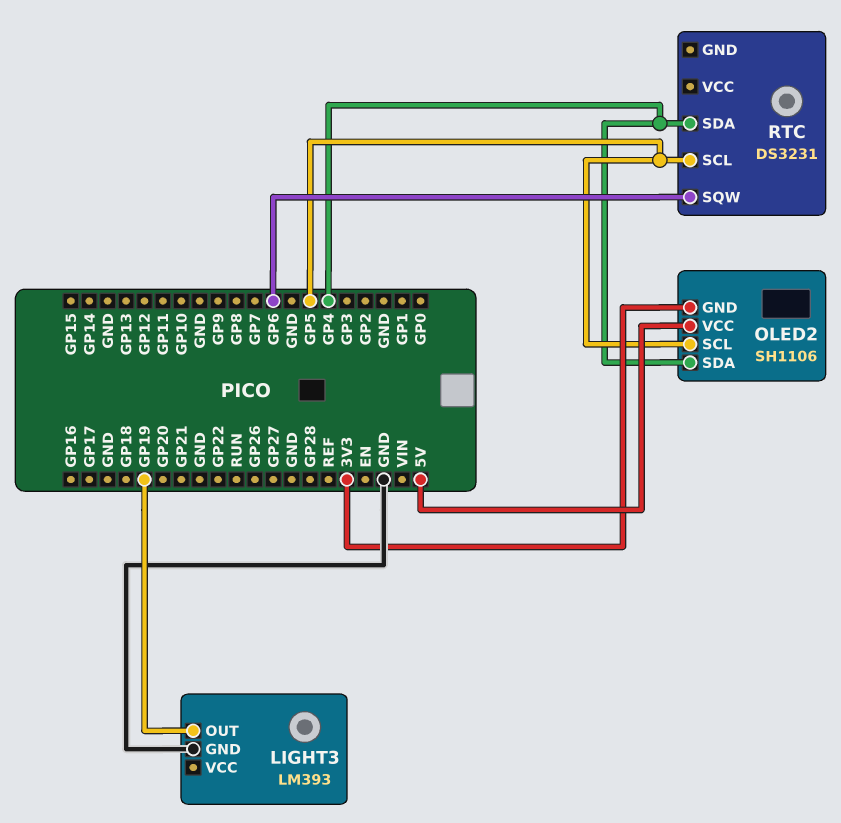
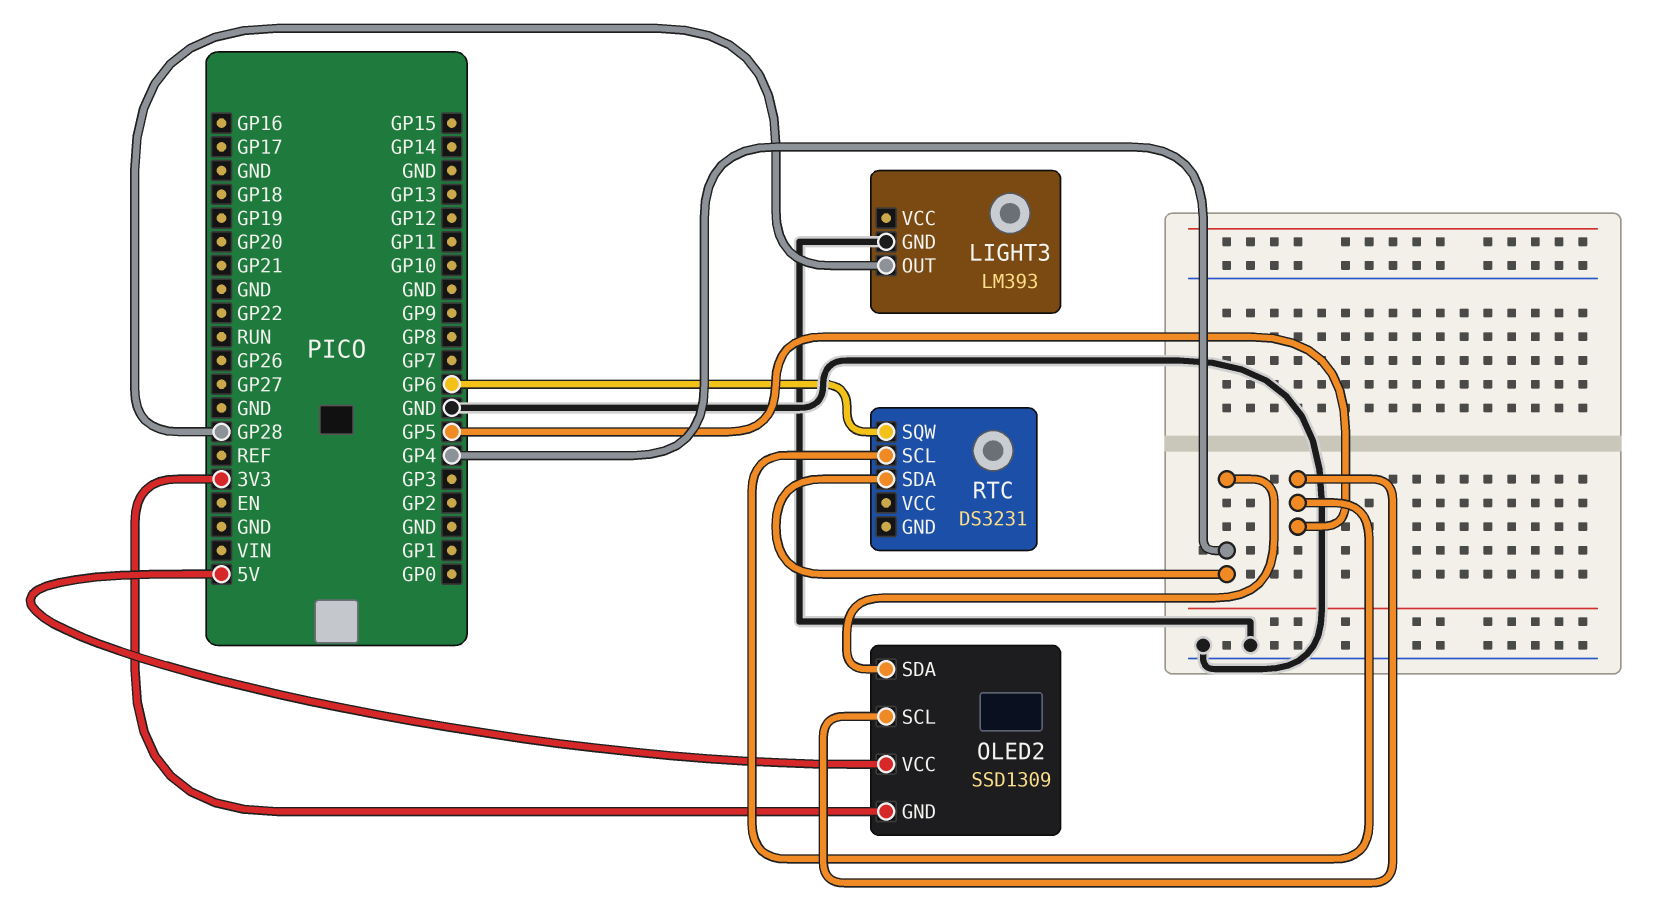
LIGHT3 pin OUT: GP19 -> GP28
OLED2: SH1106 -> SSD1309

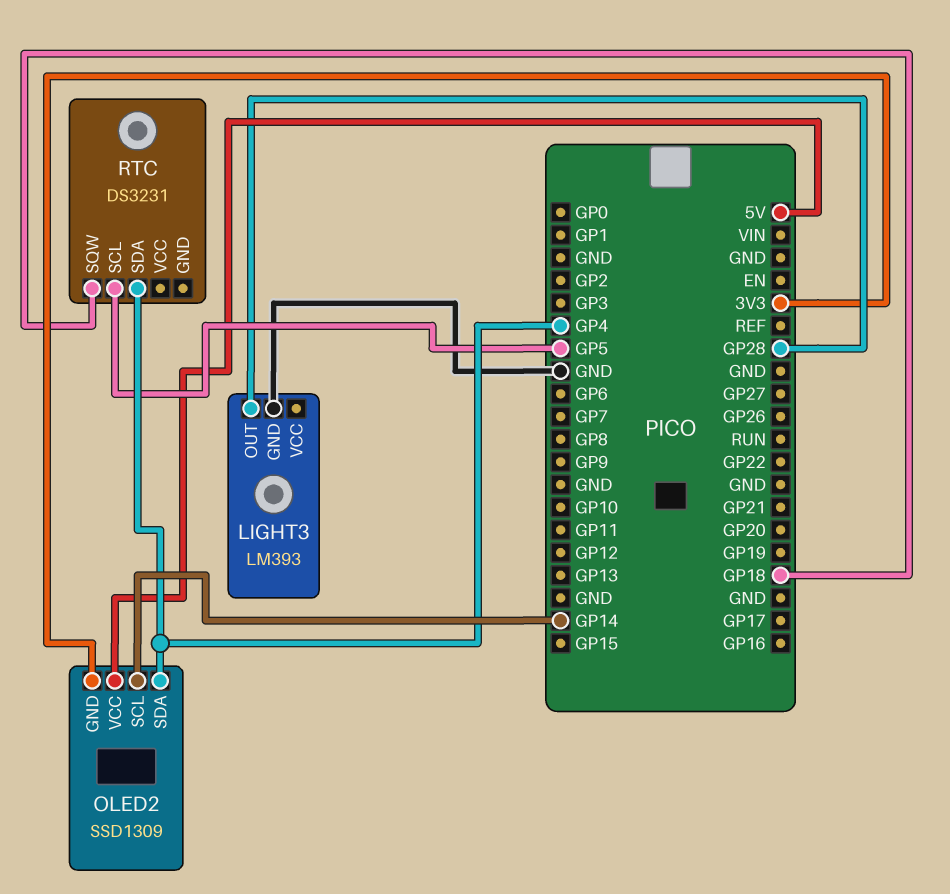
OLED2 pin SCL: GP5 -> GP14
RTC pin SQW: GP6 -> GP18

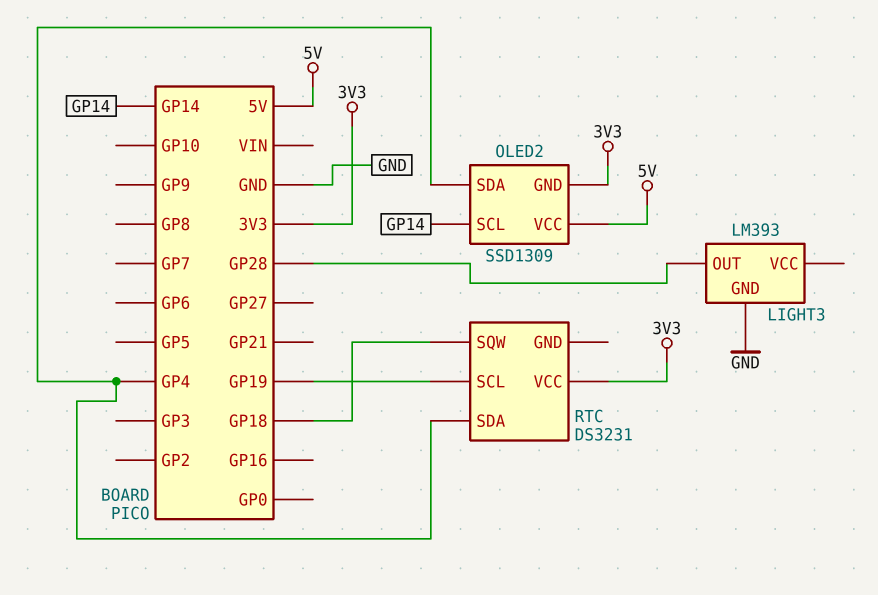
RTC pin SCL: GP5 -> GP19
RTC pin VCC: none -> 3V3

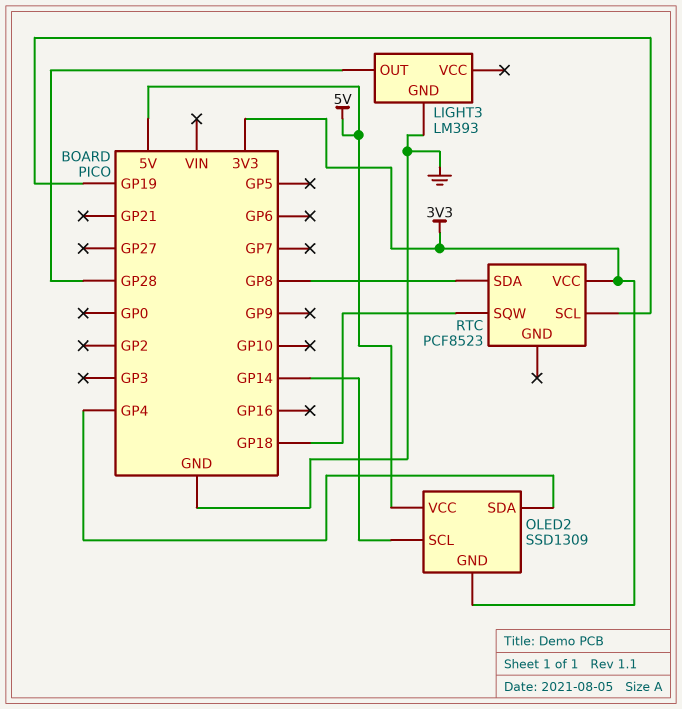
RTC: DS3231 -> PCF8523
RTC pin SDA: GP4 -> GP8

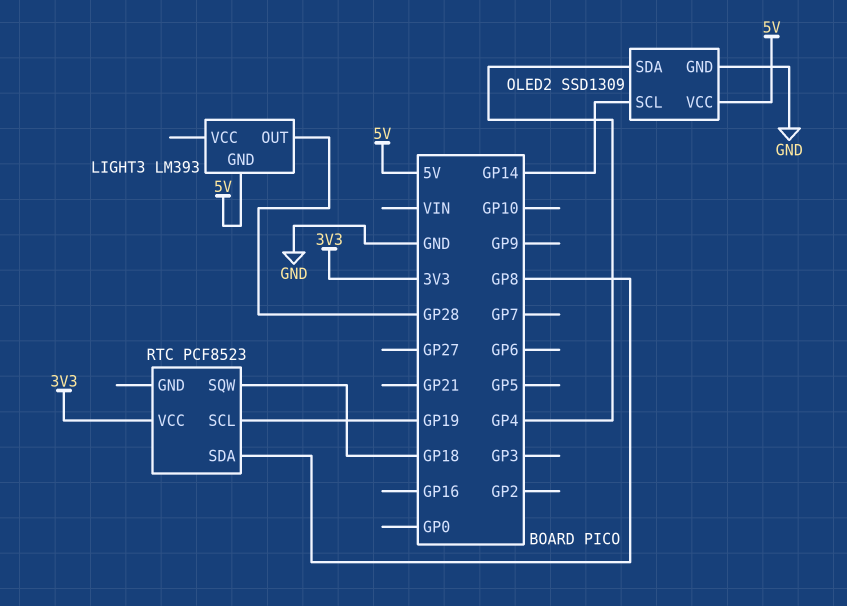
LIGHT3 pin GND: GND -> 5V
OLED2 pin GND: 3V3 -> GND

